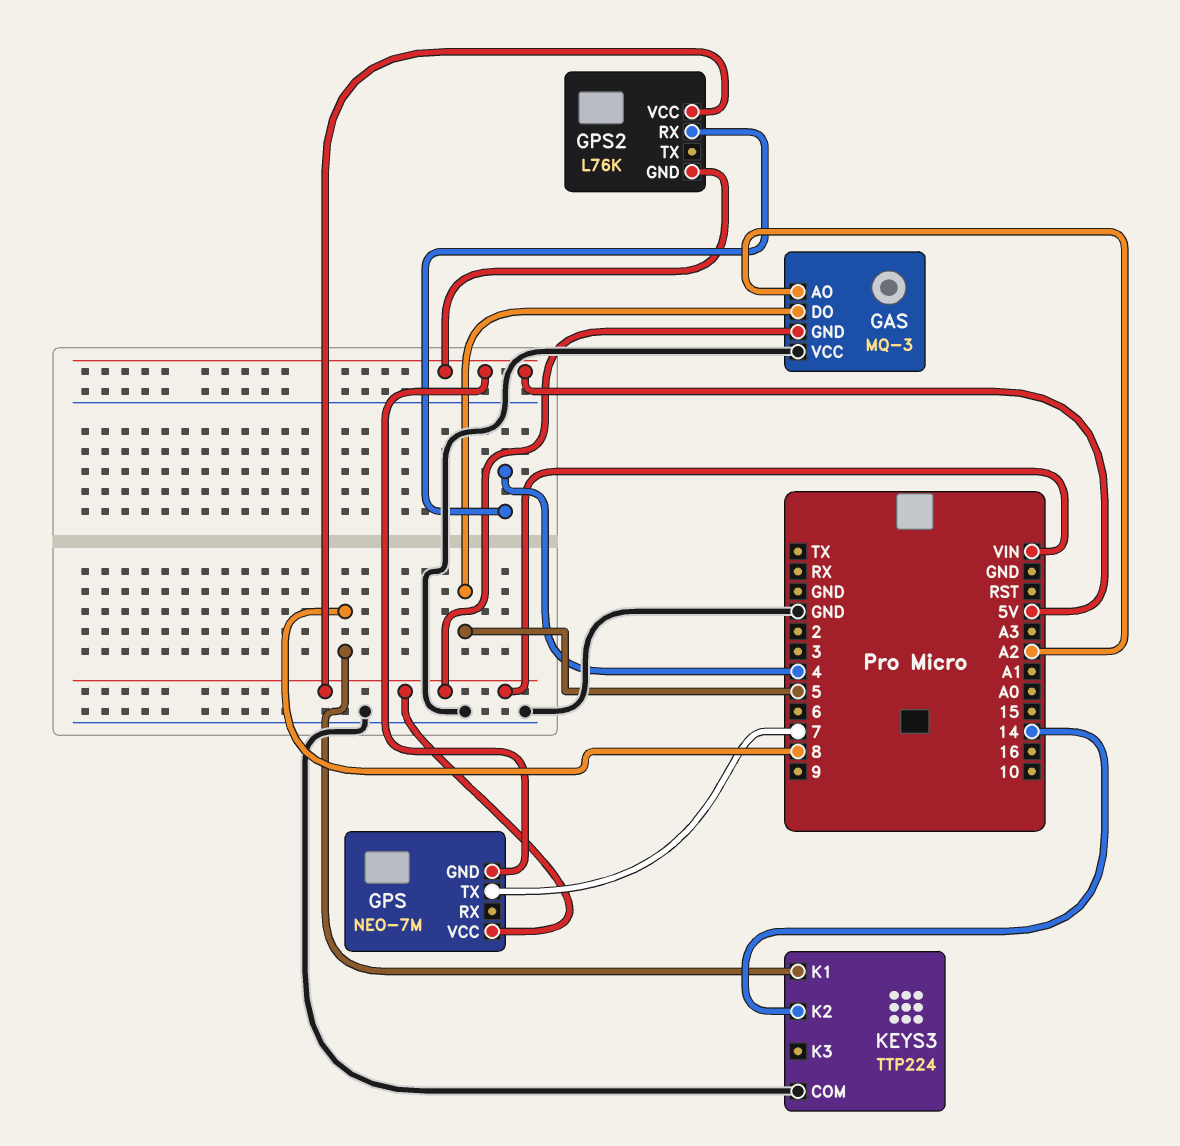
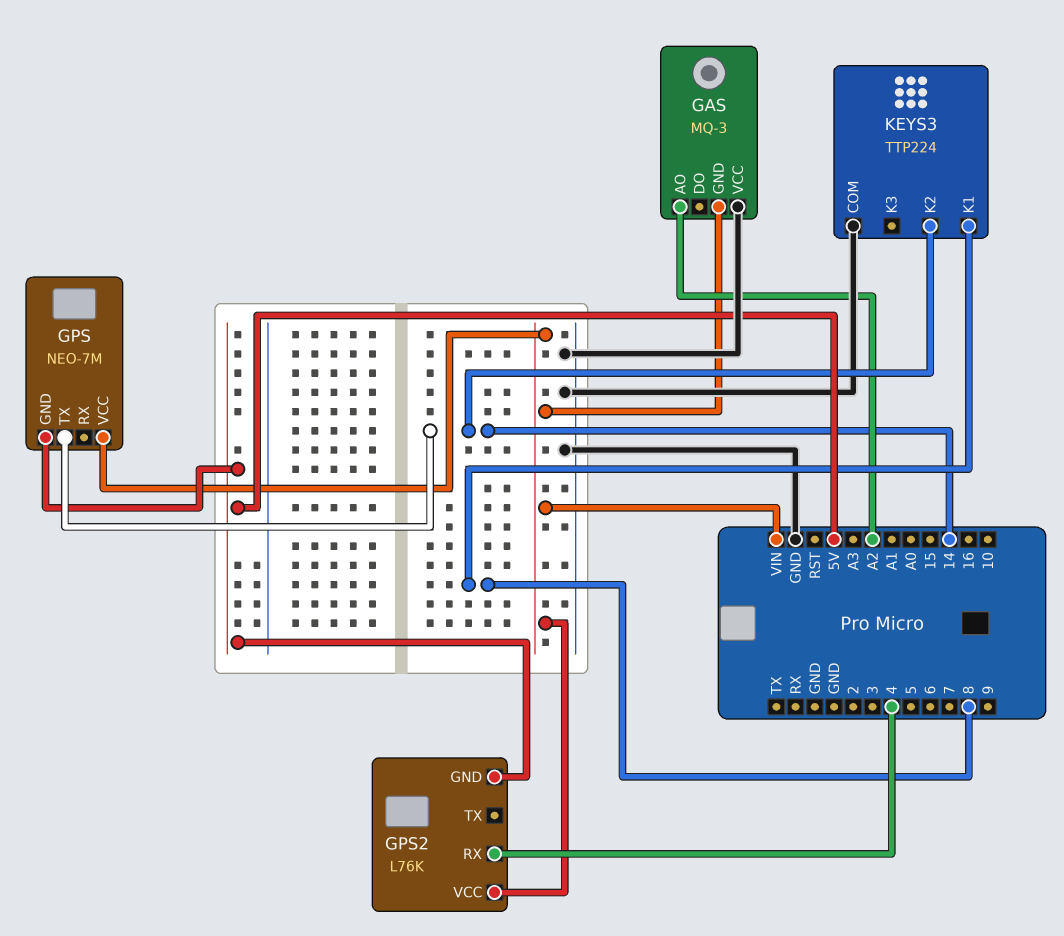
GAS pin DO: 5 -> none
GPS pin TX: 7 -> 14

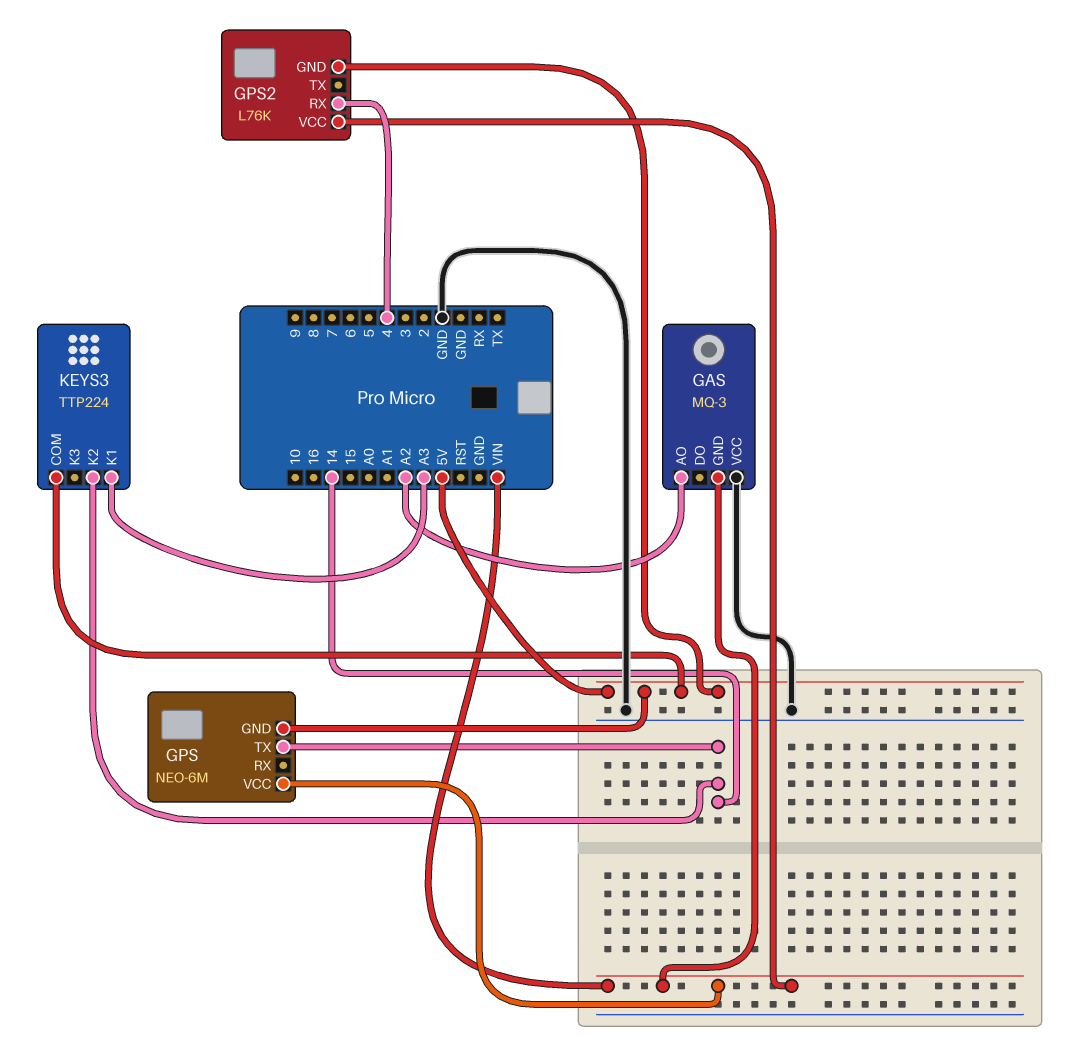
GPS: NEO-7M -> NEO-6M
KEYS3 pin COM: GND -> 5V
KEYS3 pin K1: 8 -> A3

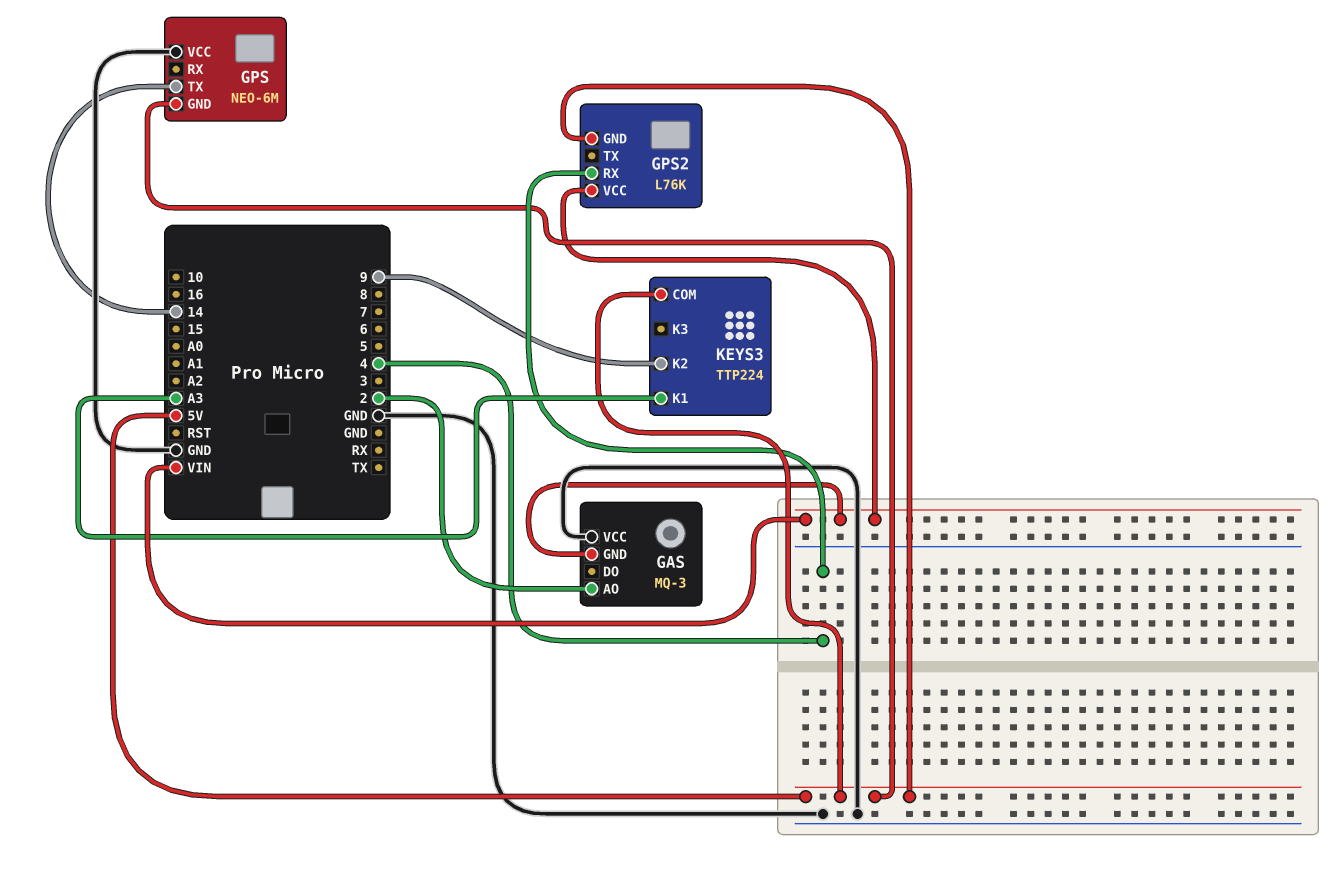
GAS pin AO: A2 -> 2
GPS pin VCC: VIN -> GND
KEYS3 pin K2: 14 -> 9

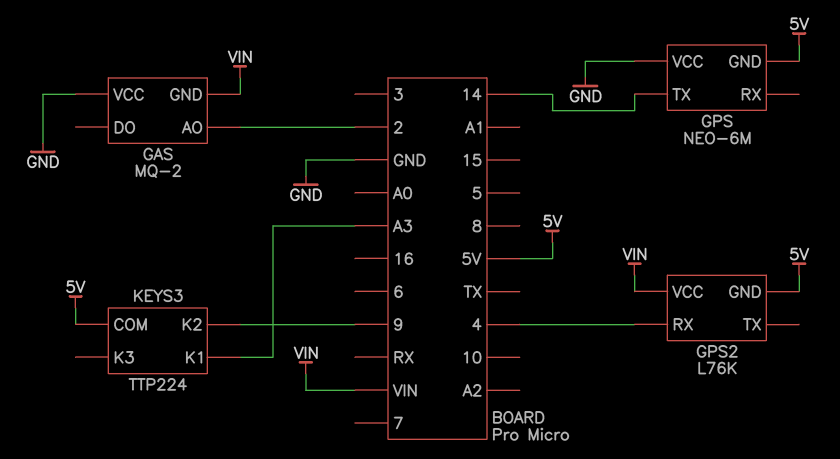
GAS: MQ-3 -> MQ-2

